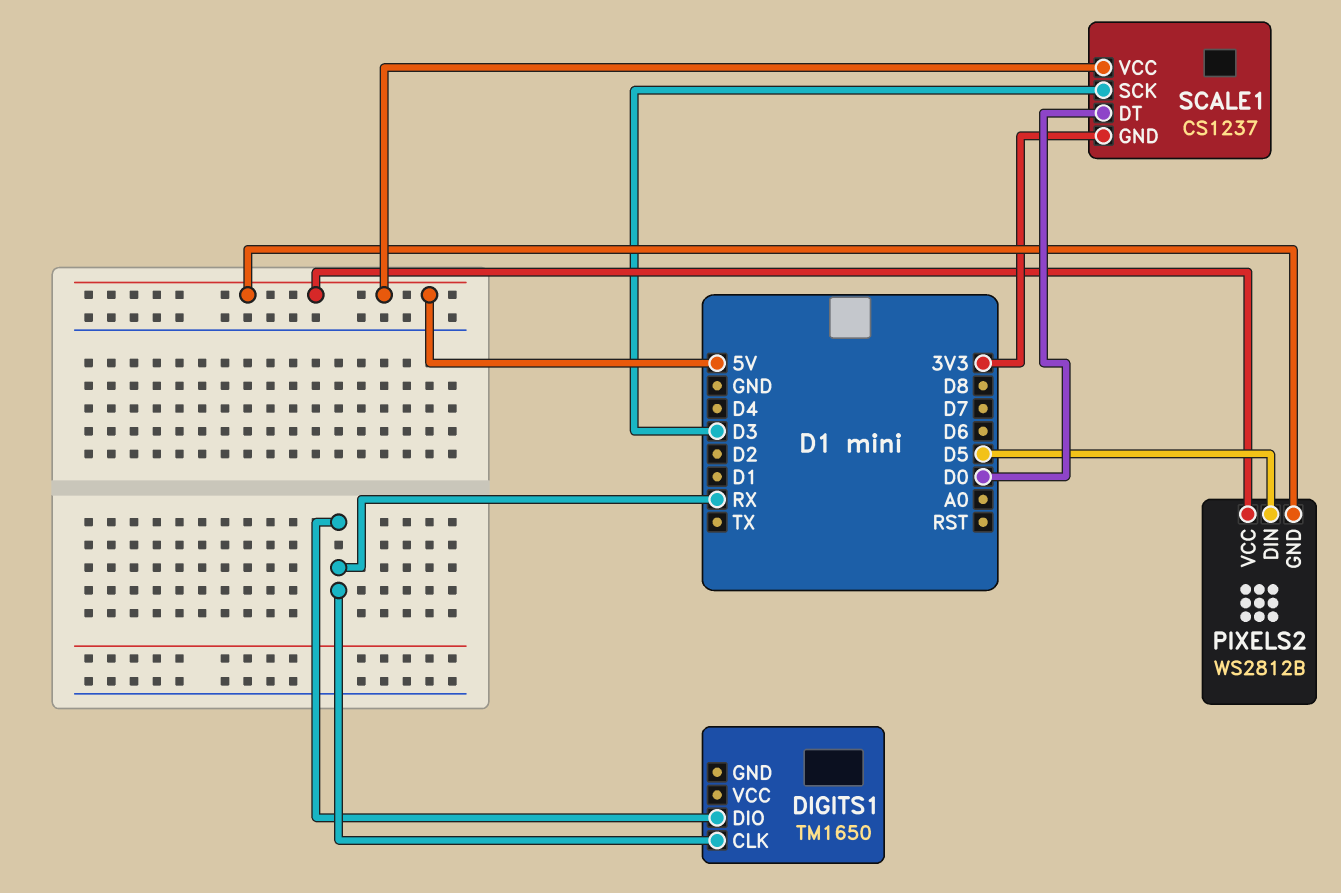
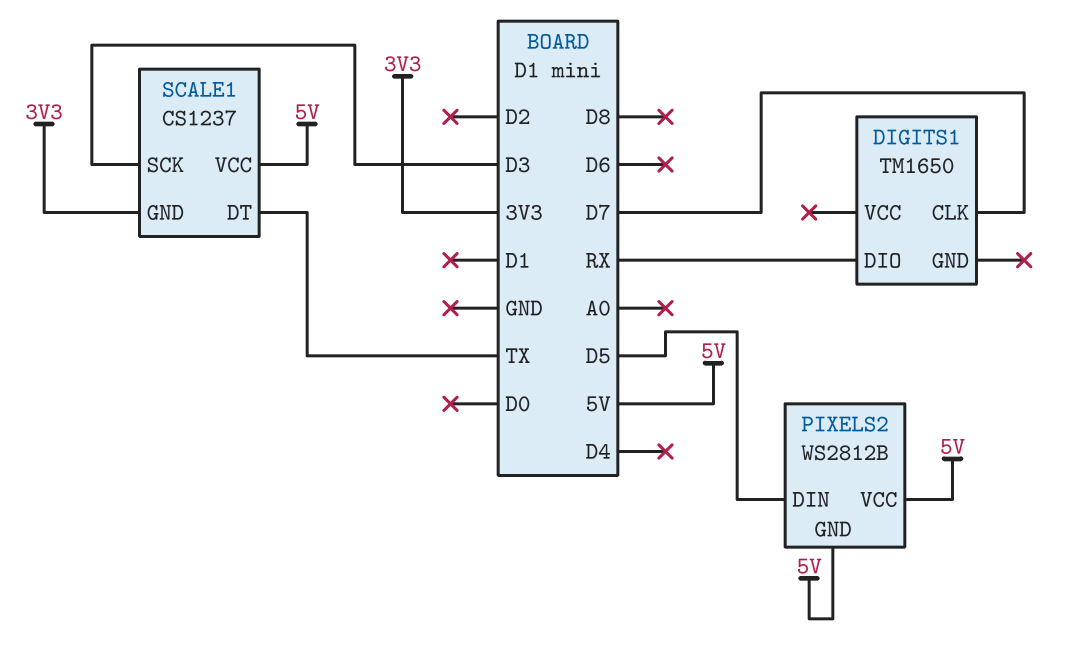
DIGITS1 pin CLK: RX -> D7
SCALE1 pin DT: D0 -> TX

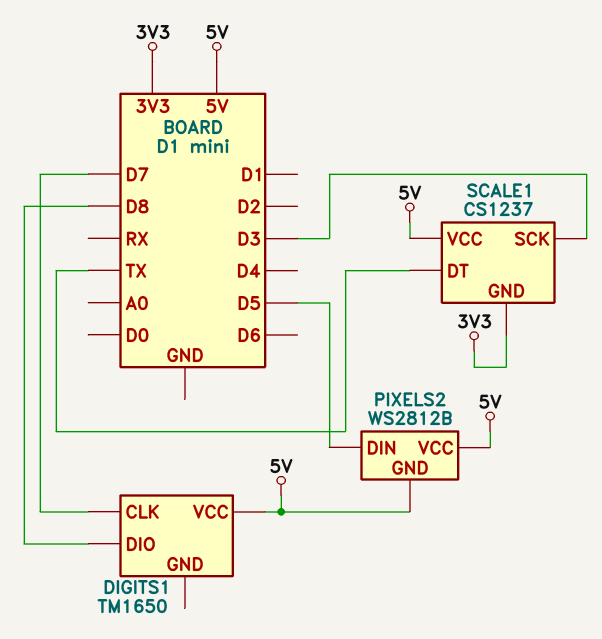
DIGITS1 pin DIO: RX -> D8
DIGITS1 pin VCC: none -> 5V

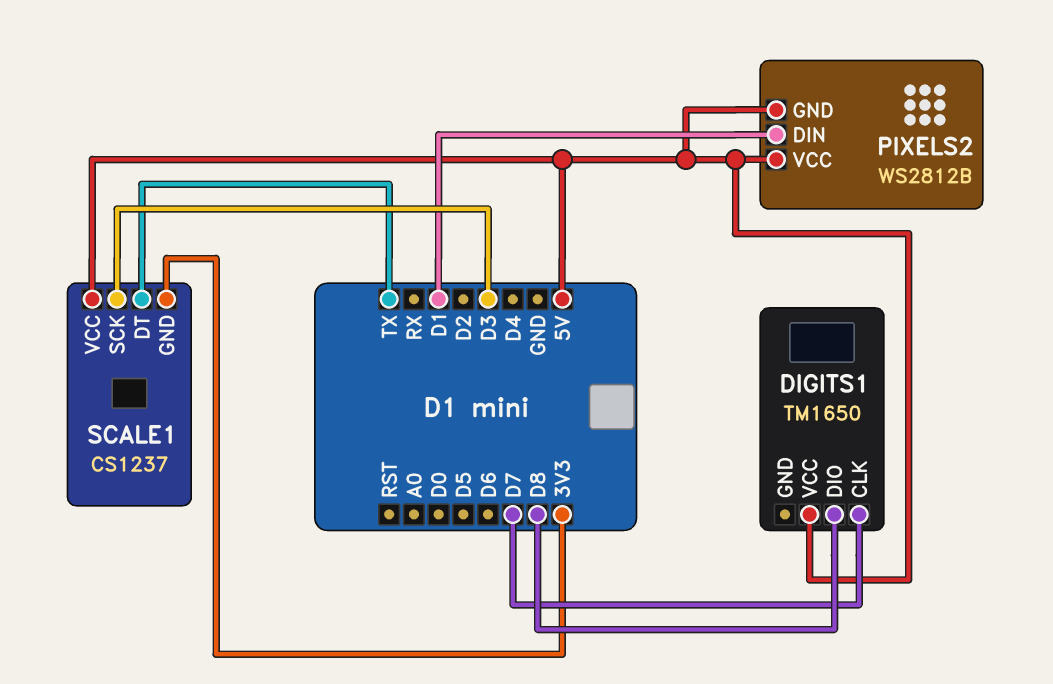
PIXELS2 pin DIN: D5 -> D1

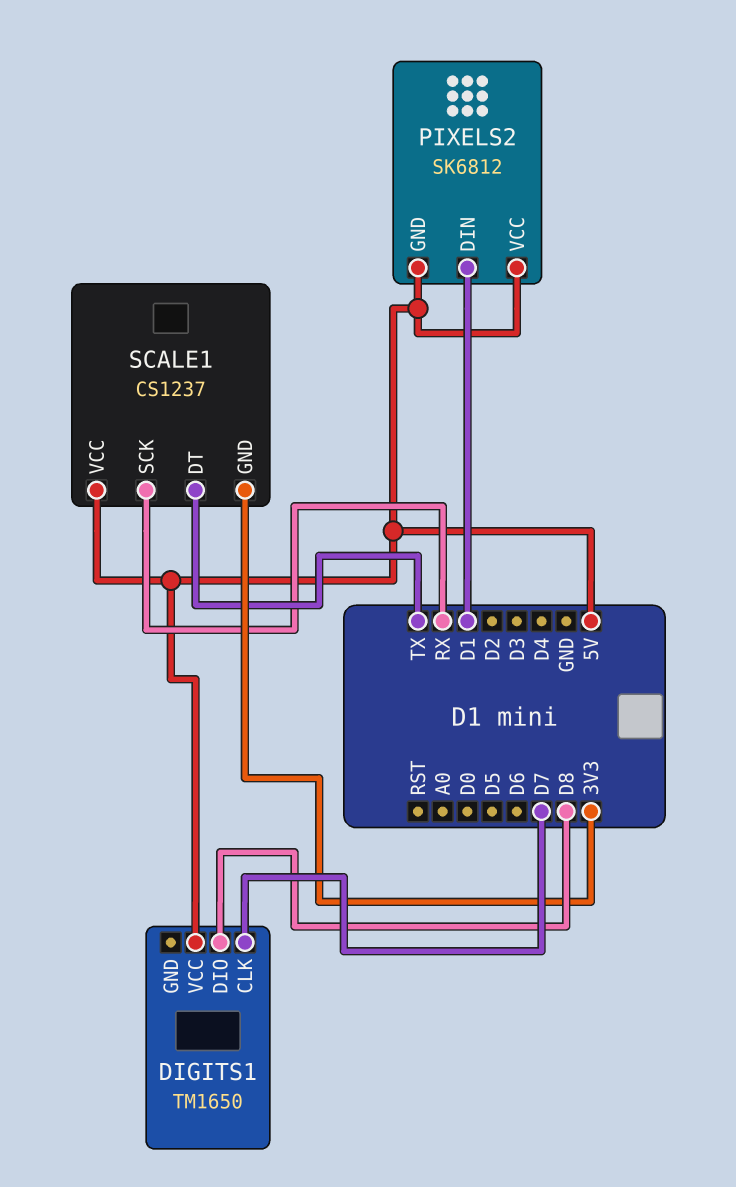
PIXELS2: WS2812B -> SK6812
SCALE1 pin SCK: D3 -> RX

